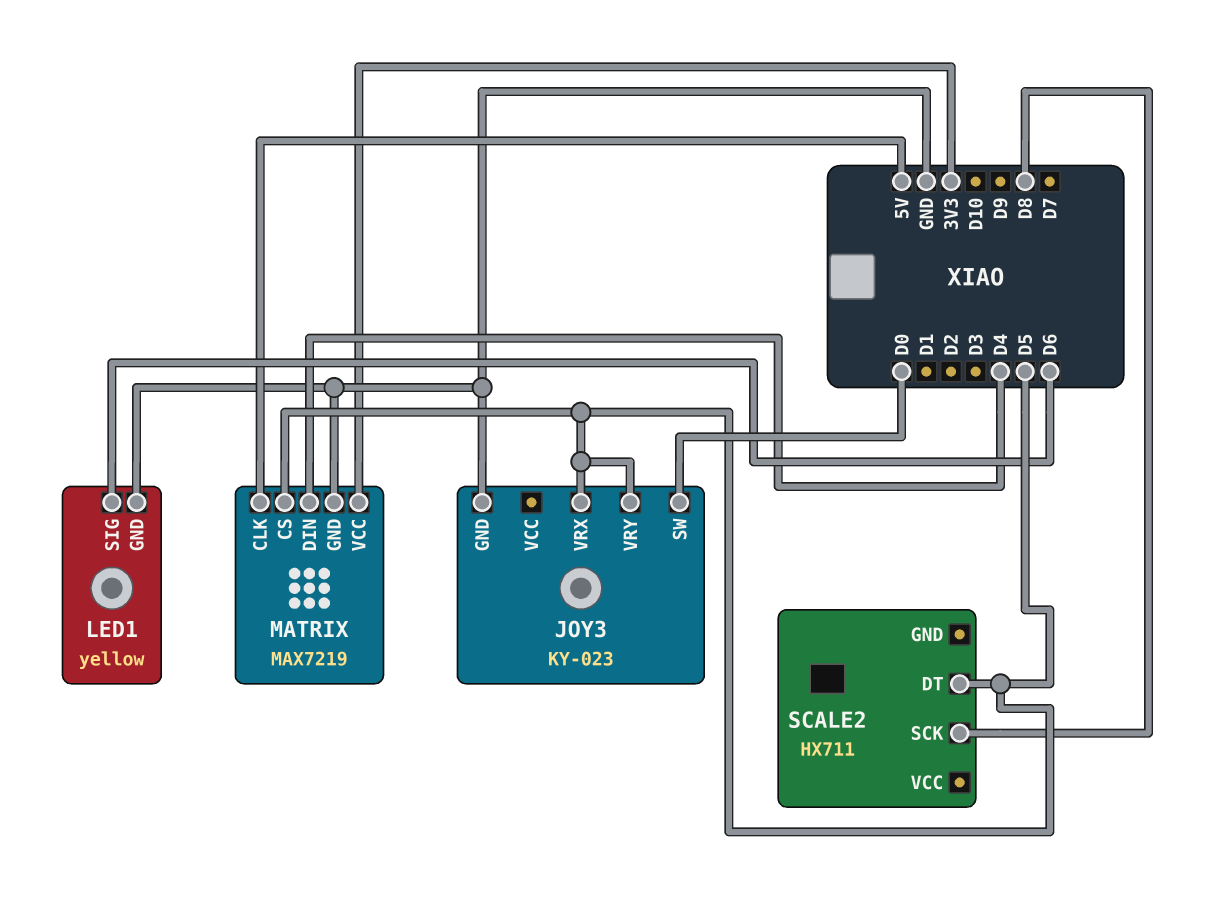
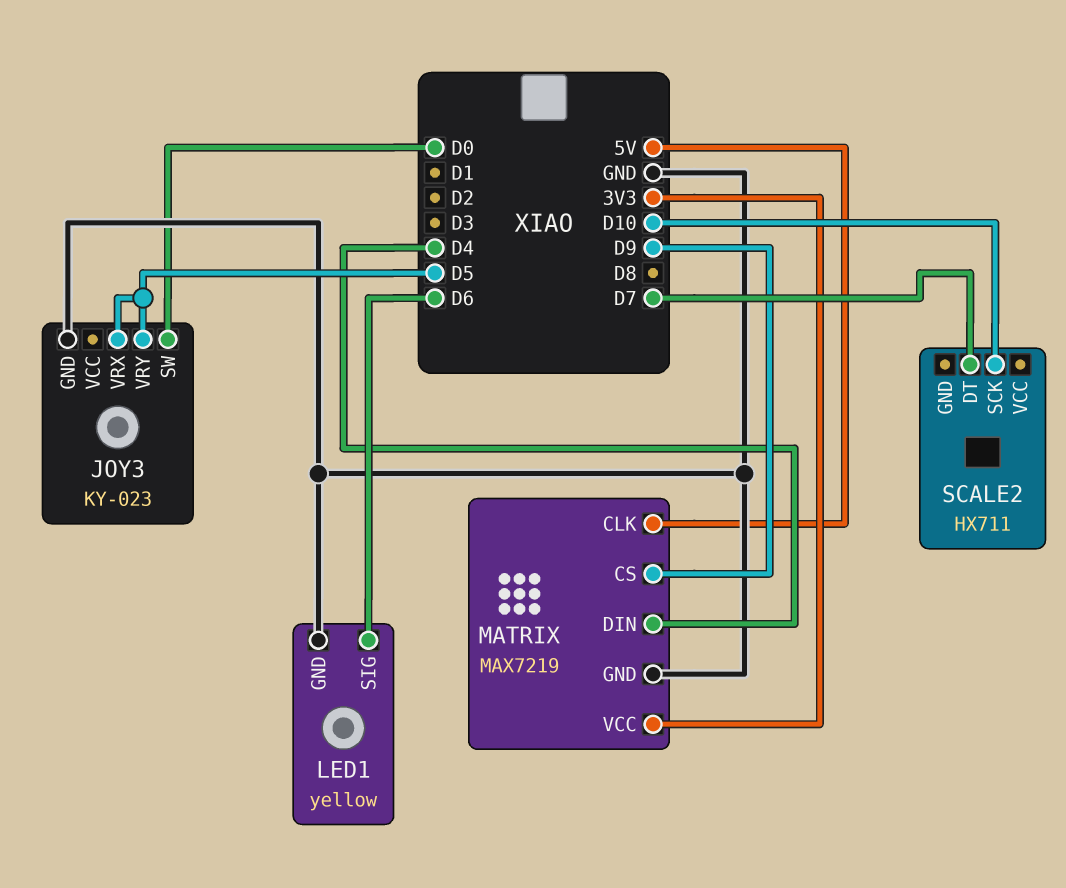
MATRIX pin CS: D5 -> D9
SCALE2 pin DT: D5 -> D7
SCALE2 pin SCK: D8 -> D10

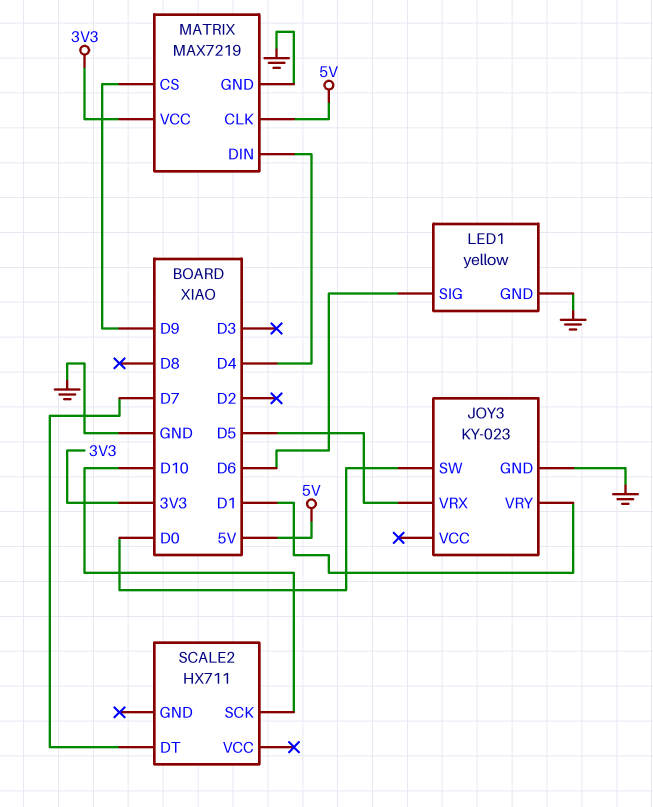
JOY3 pin VRY: D5 -> D1

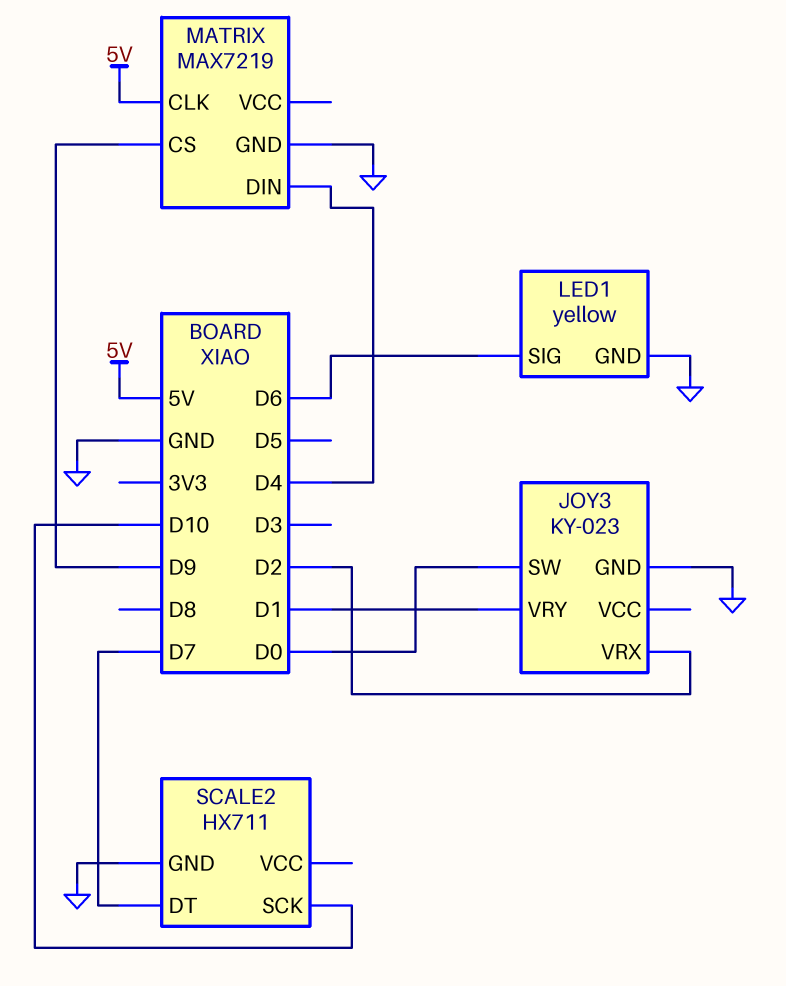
JOY3 pin VRX: D5 -> D2
MATRIX pin VCC: 3V3 -> none
SCALE2 pin GND: none -> GND

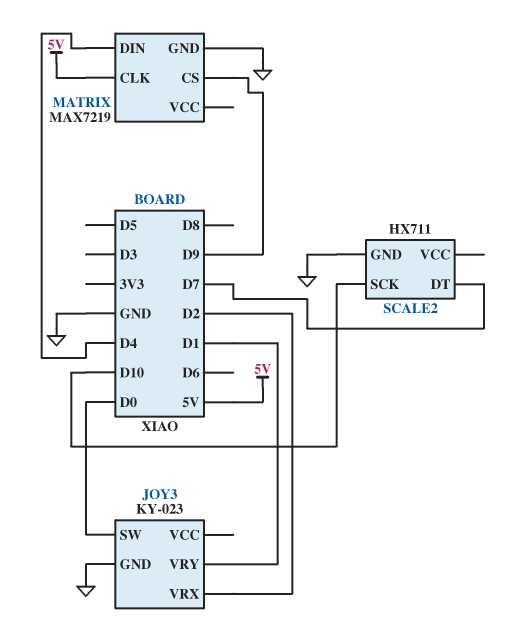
LED1: yellow -> none
LED1 pin GND: GND -> none
LED1 pin SIG: D6 -> none

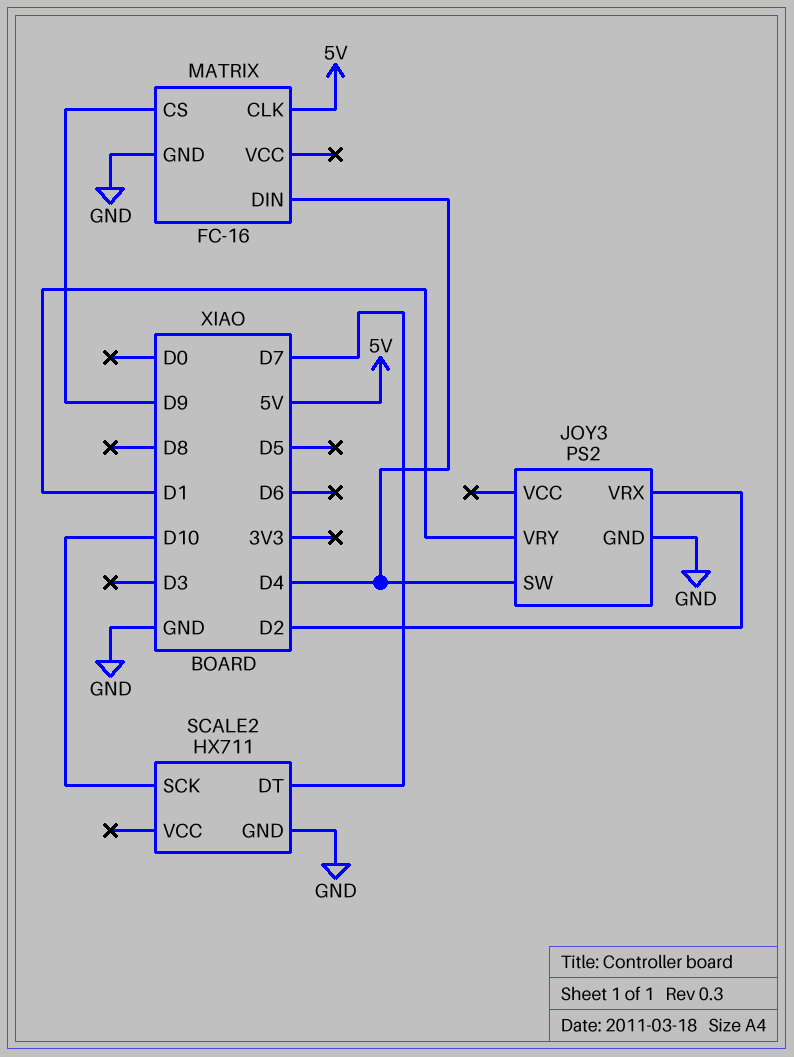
JOY3: KY-023 -> PS2
JOY3 pin SW: D0 -> D4
MATRIX: MAX7219 -> FC-16

